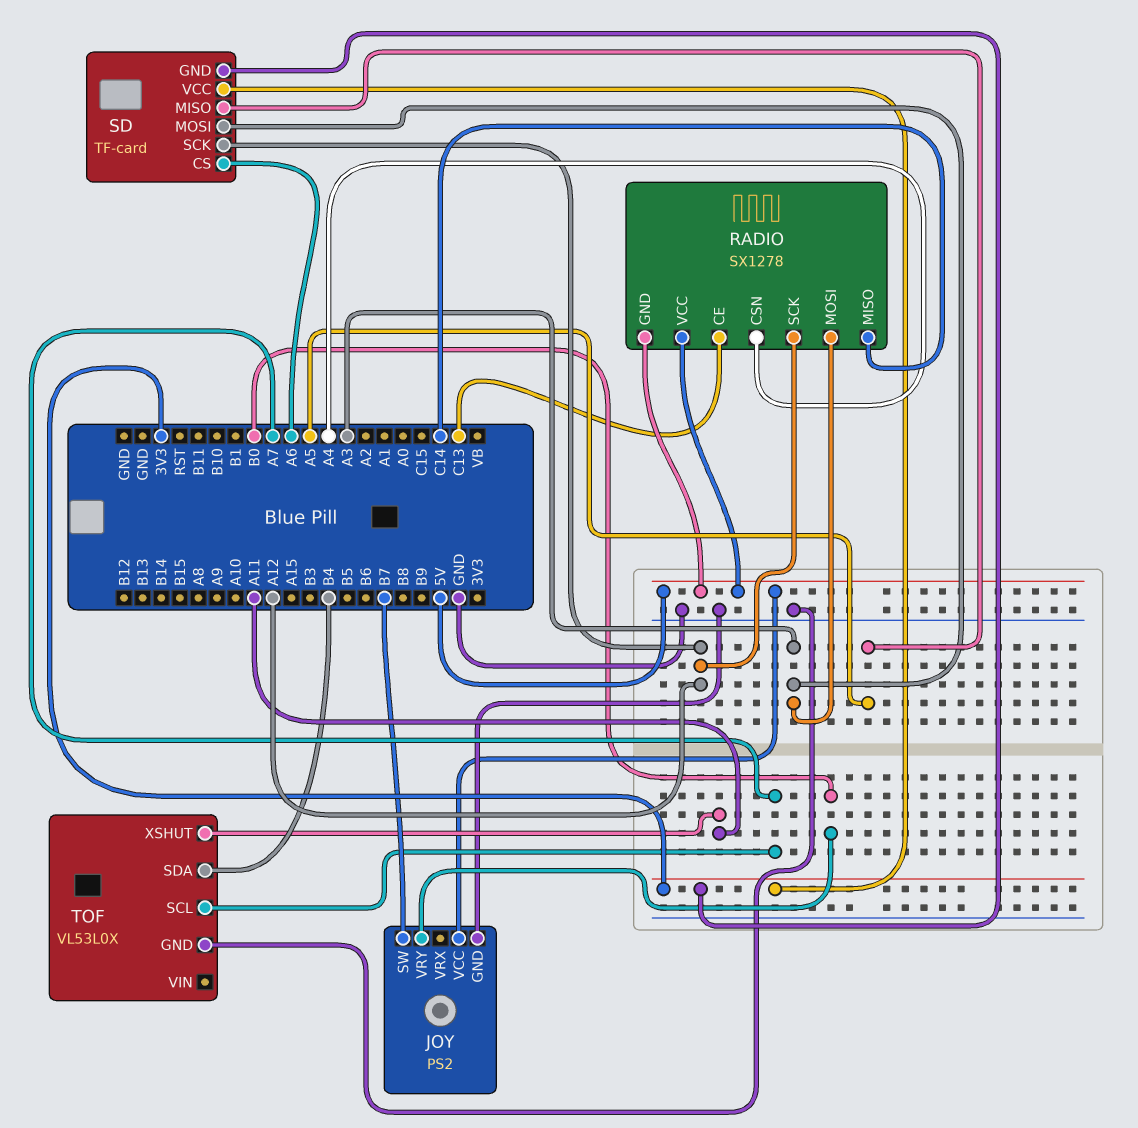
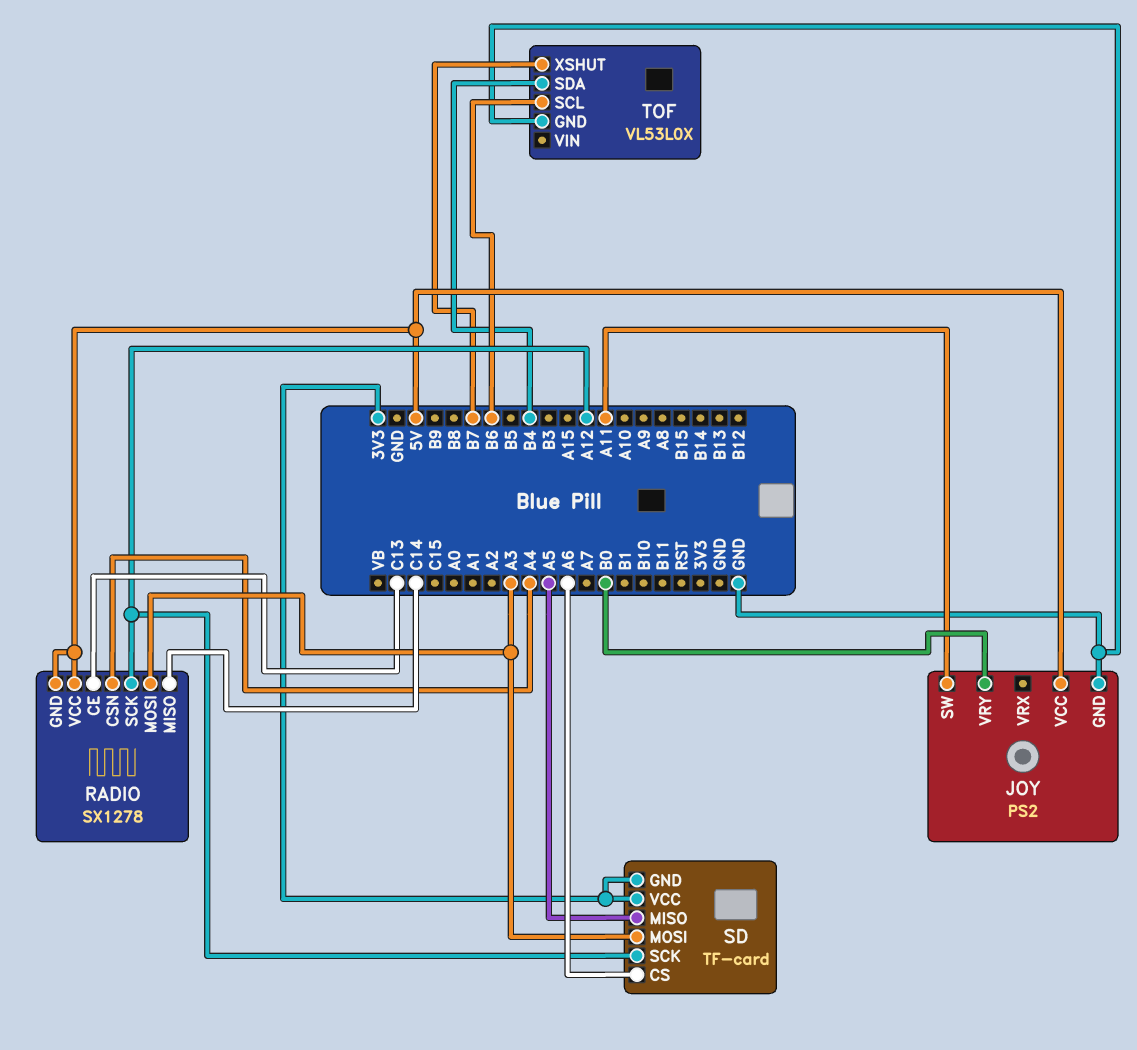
JOY pin SW: B7 -> A11
TOF pin SCL: A7 -> B6
TOF pin XSHUT: A11 -> B7

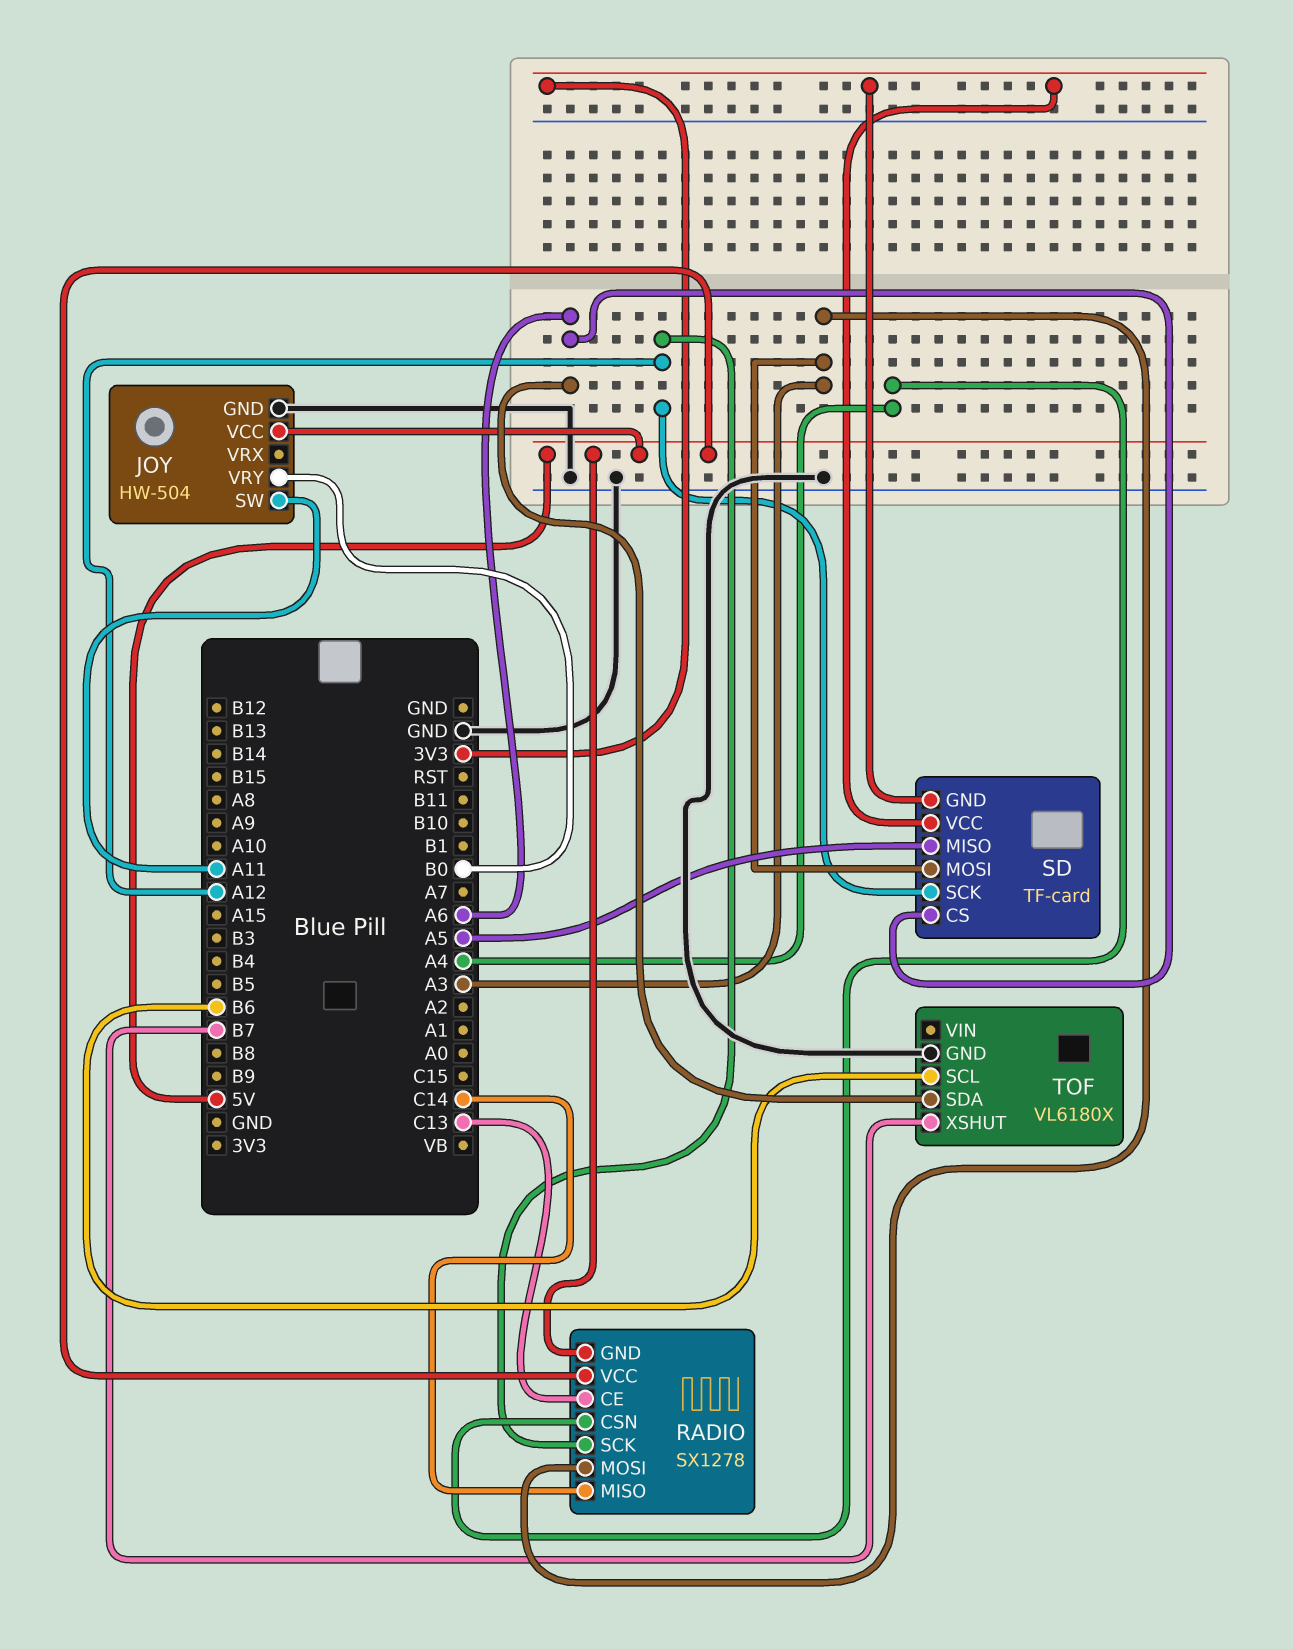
JOY: PS2 -> HW-504
TOF: VL53L0X -> VL6180X
TOF pin SDA: B4 -> A6

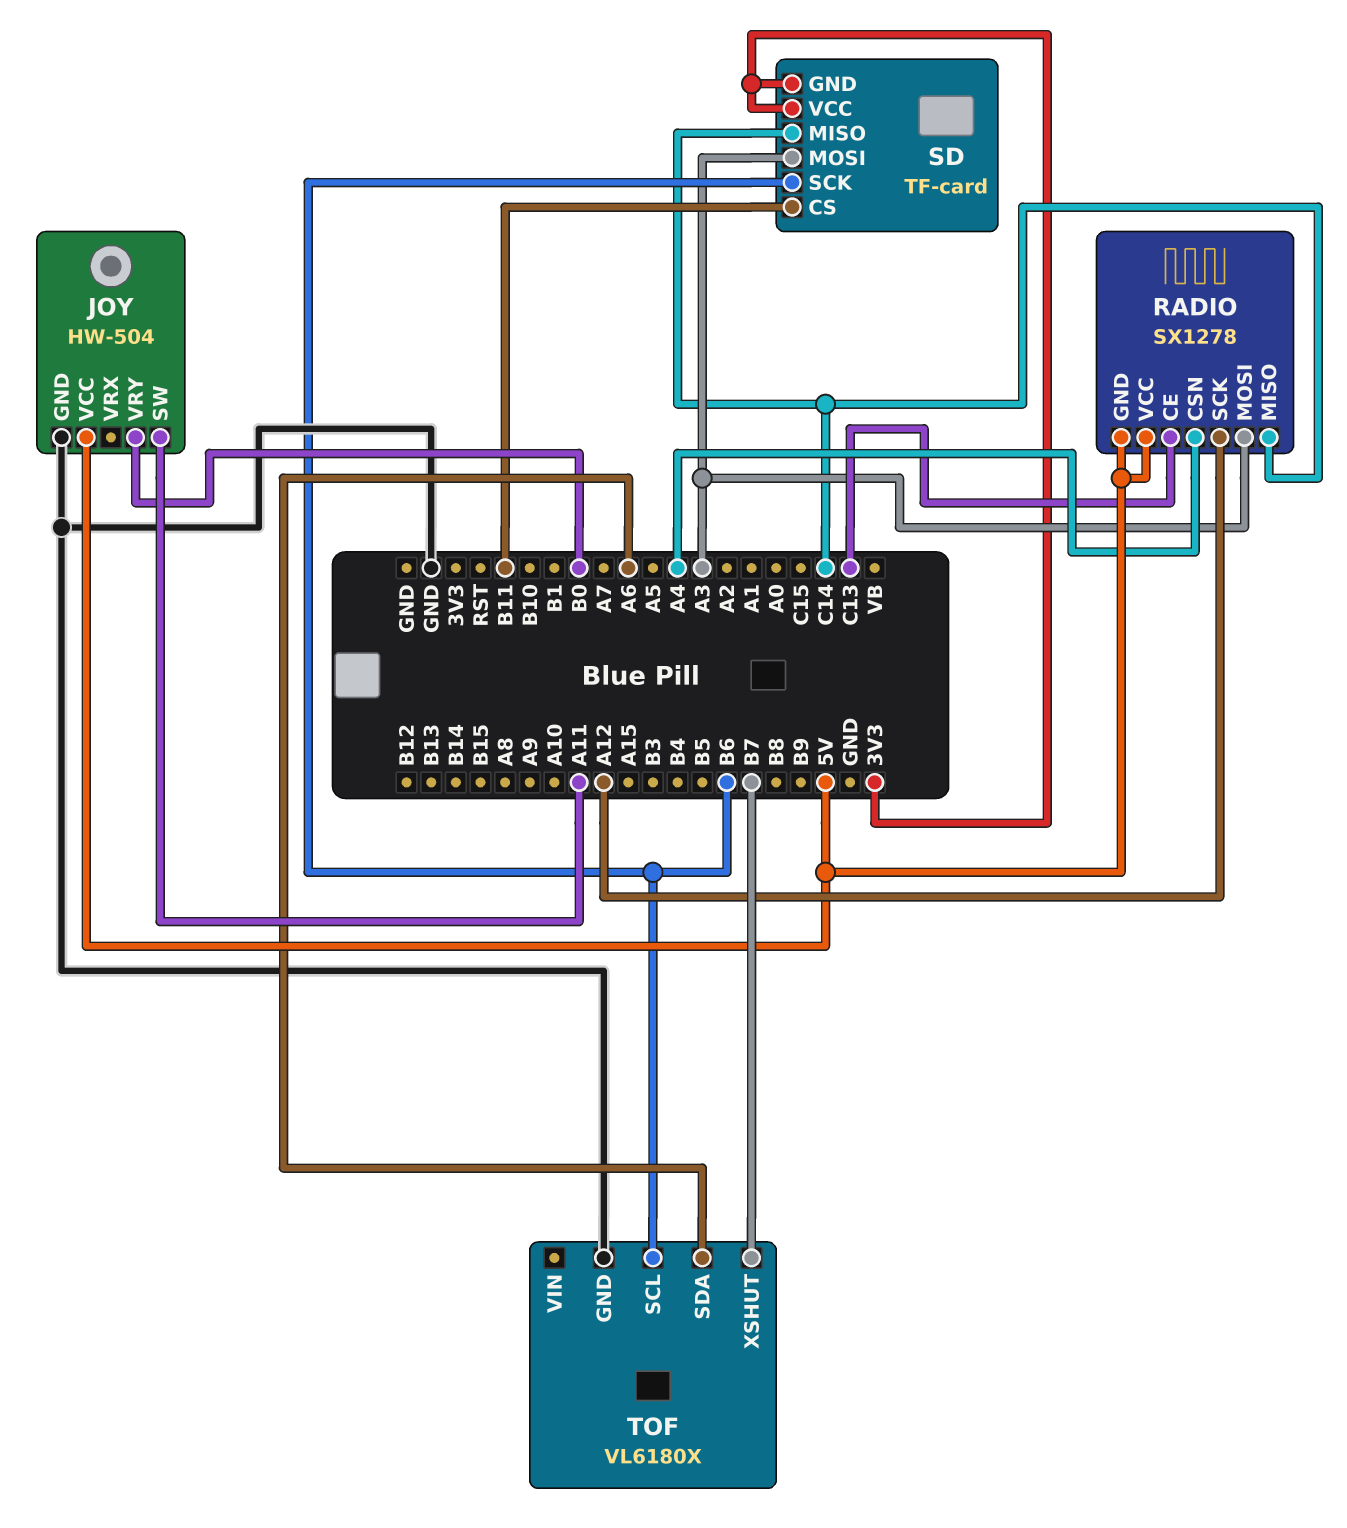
SD pin CS: A6 -> B11
SD pin MISO: A5 -> C14
SD pin SCK: A12 -> B6

